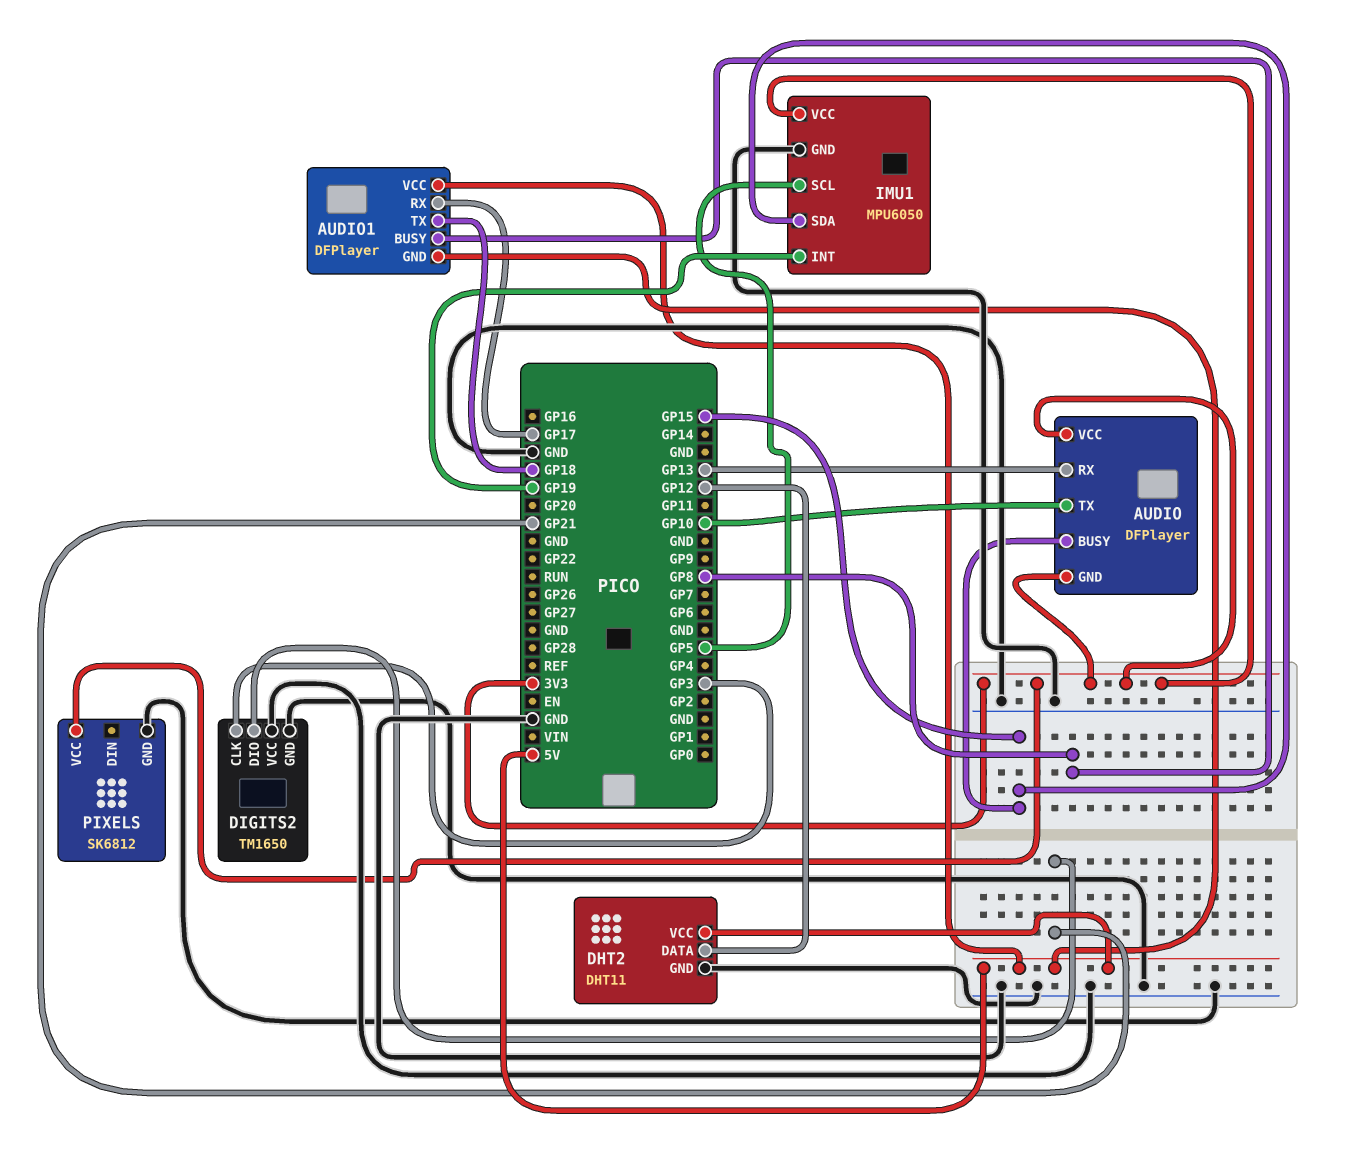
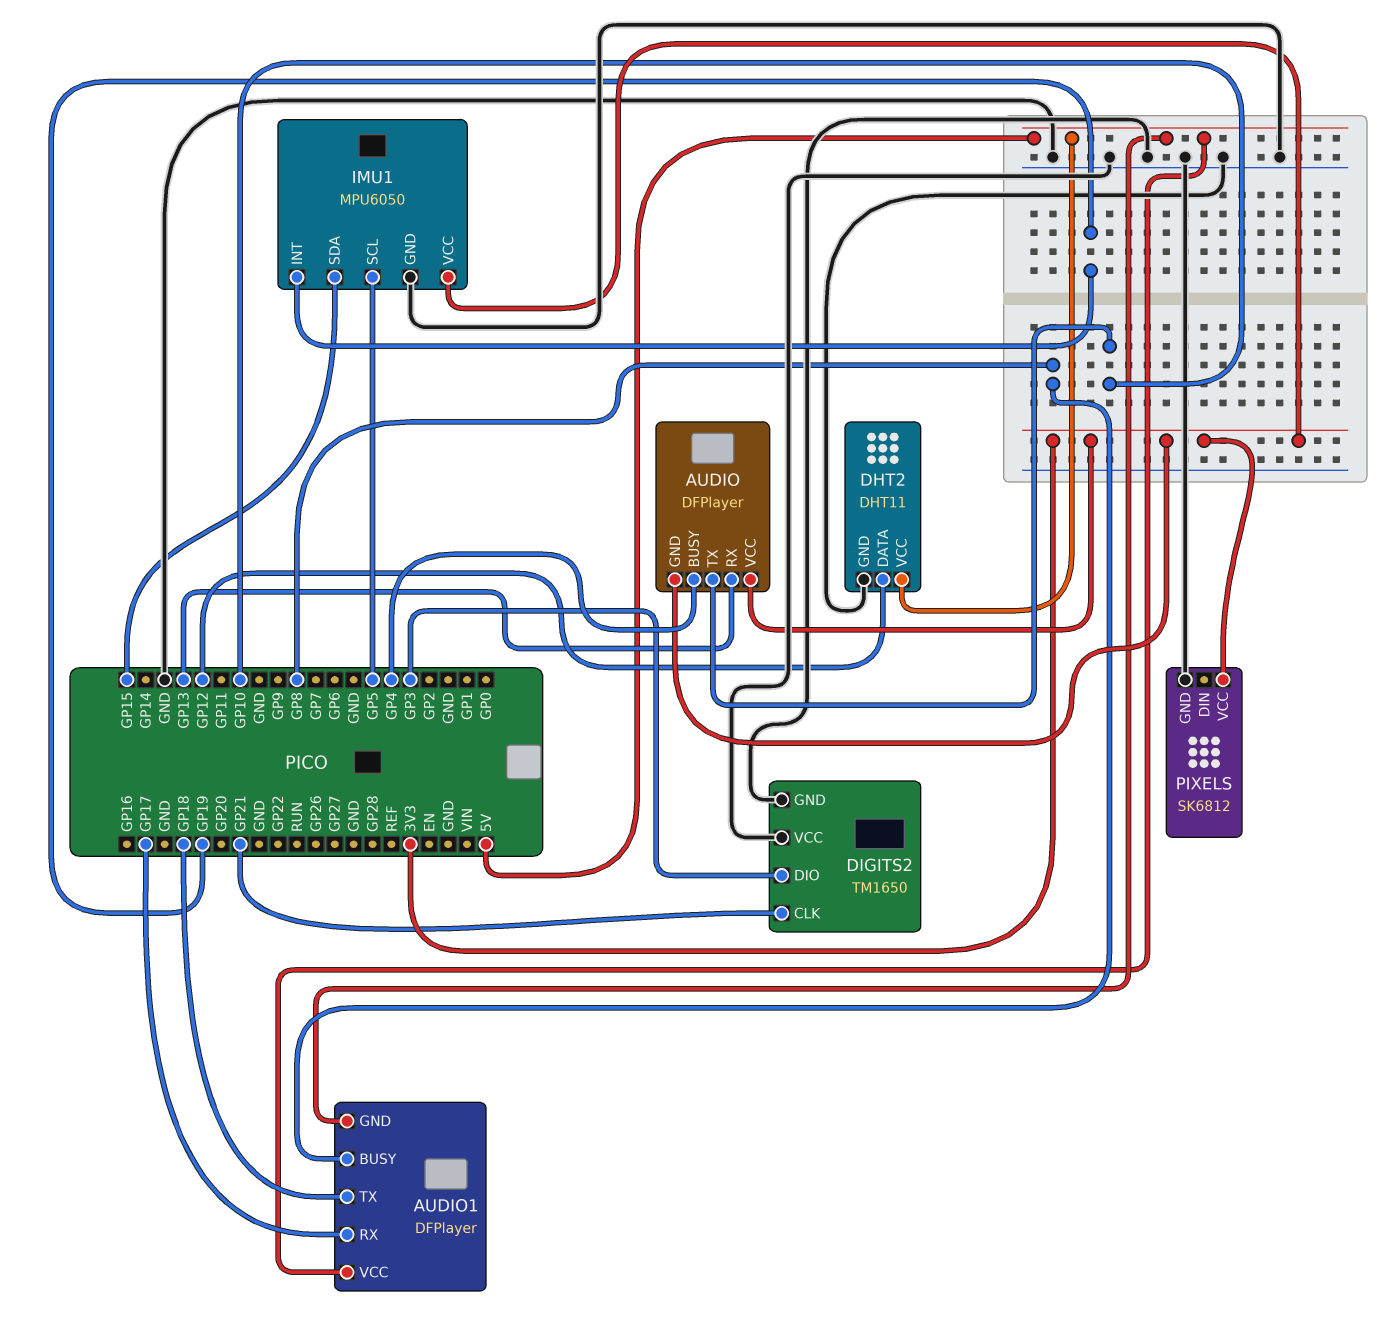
AUDIO pin BUSY: GP15 -> GP4
DIGITS2 pin CLK: GP3 -> GP21
DIGITS2 pin DIO: GP21 -> GP3

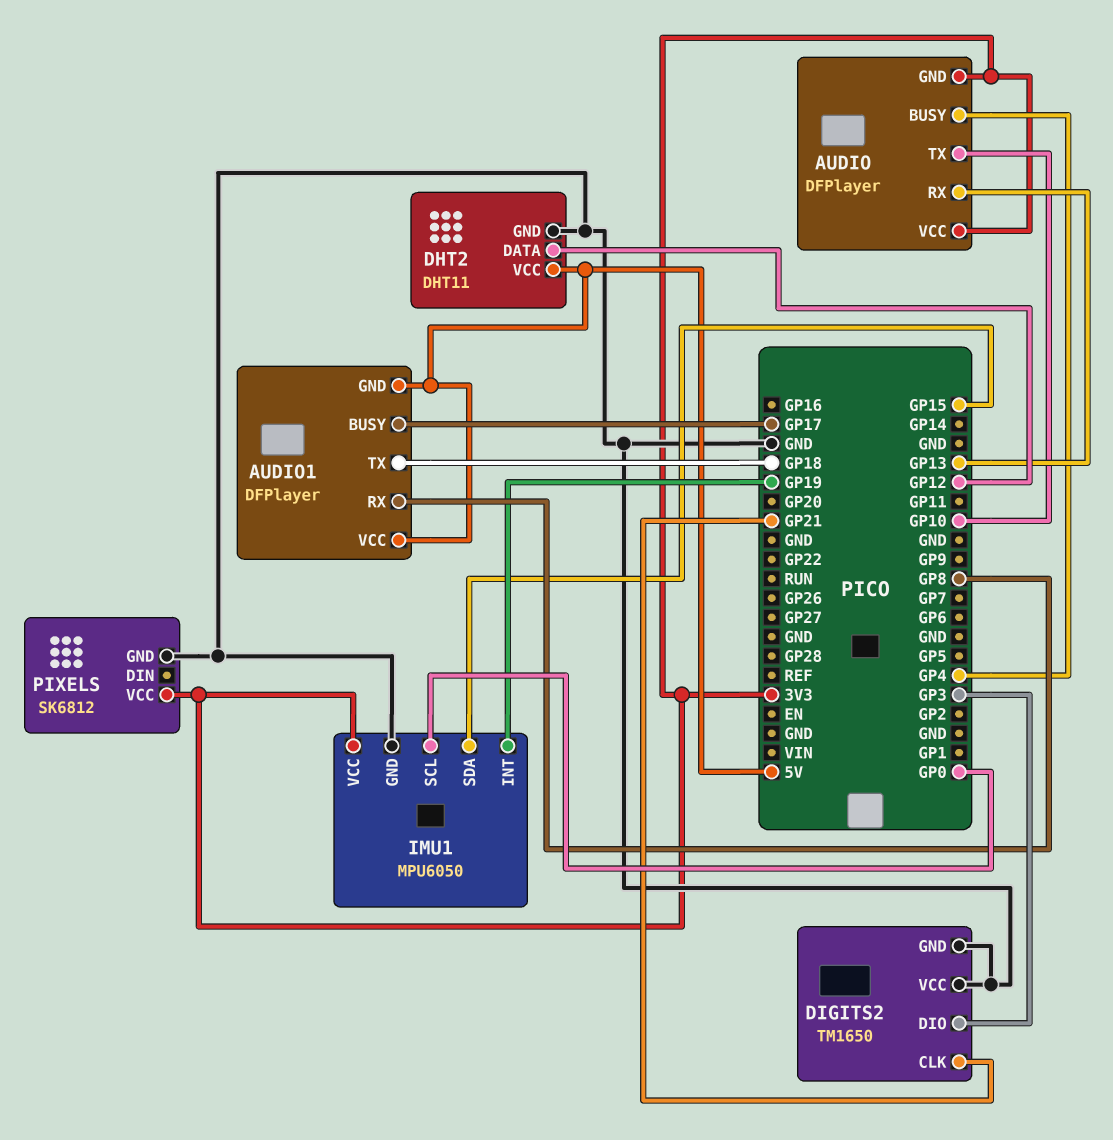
AUDIO1 pin BUSY: GP8 -> GP17
AUDIO1 pin RX: GP17 -> GP8
IMU1 pin SCL: GP5 -> GP0

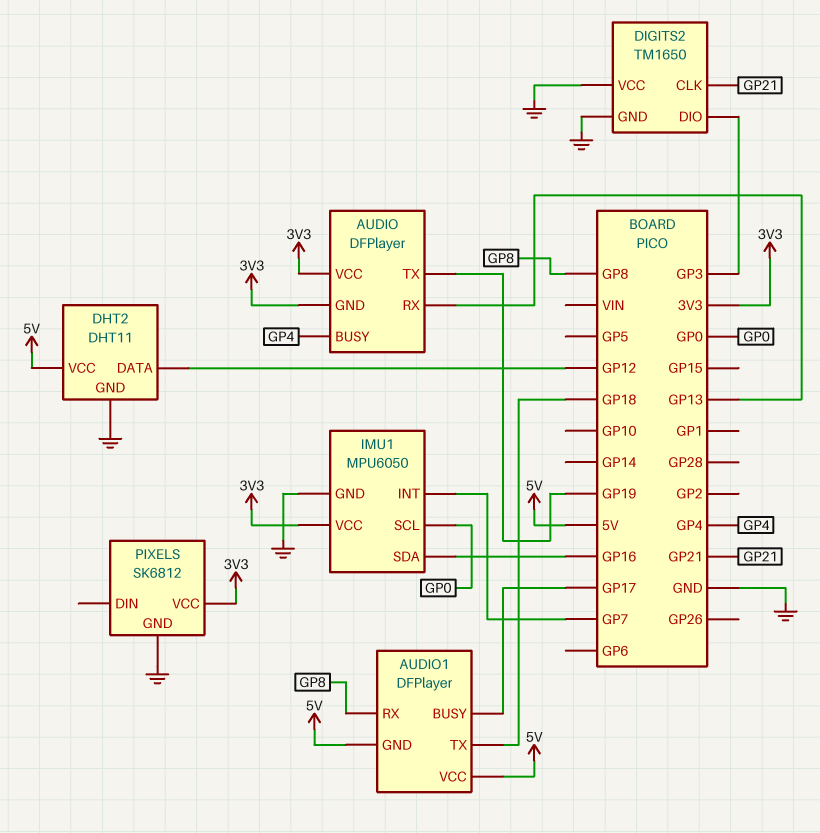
AUDIO pin TX: GP10 -> GP19
IMU1 pin INT: GP19 -> GP7
IMU1 pin SDA: GP15 -> GP16

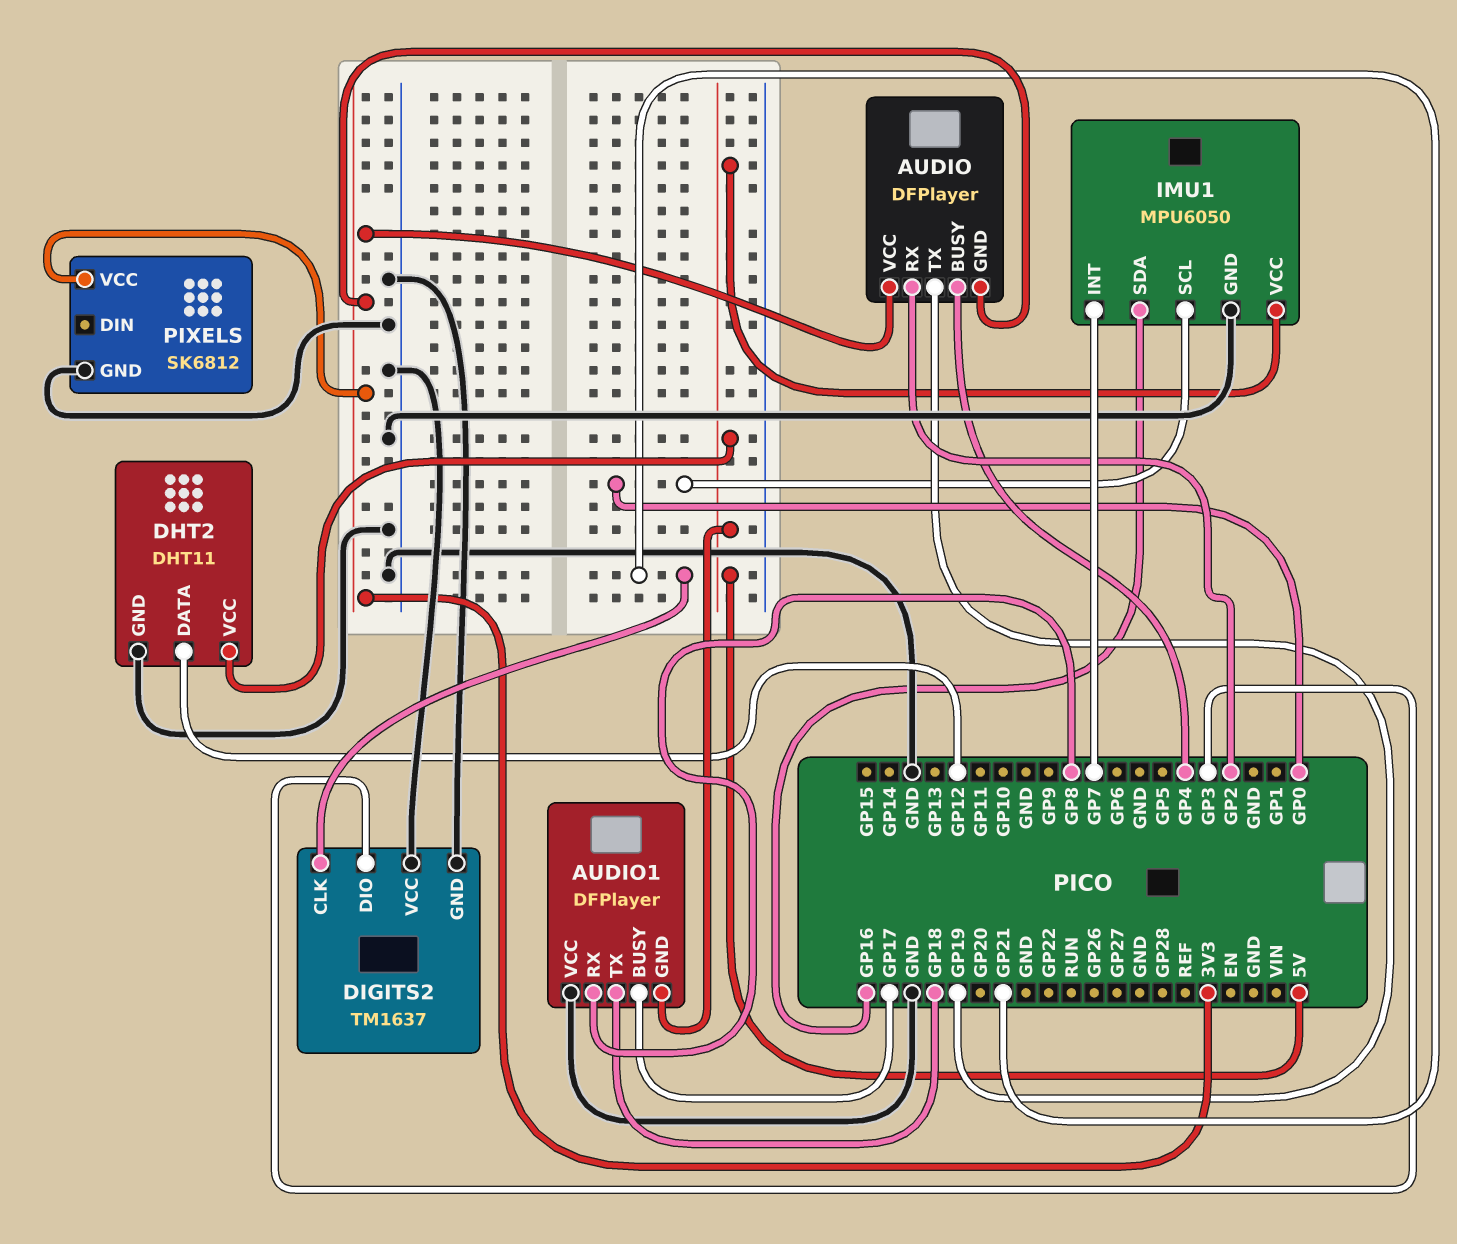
AUDIO pin RX: GP13 -> GP2
AUDIO1 pin VCC: 5V -> GND
DIGITS2: TM1650 -> TM1637
IMU1 pin VCC: 3V3 -> 5V

